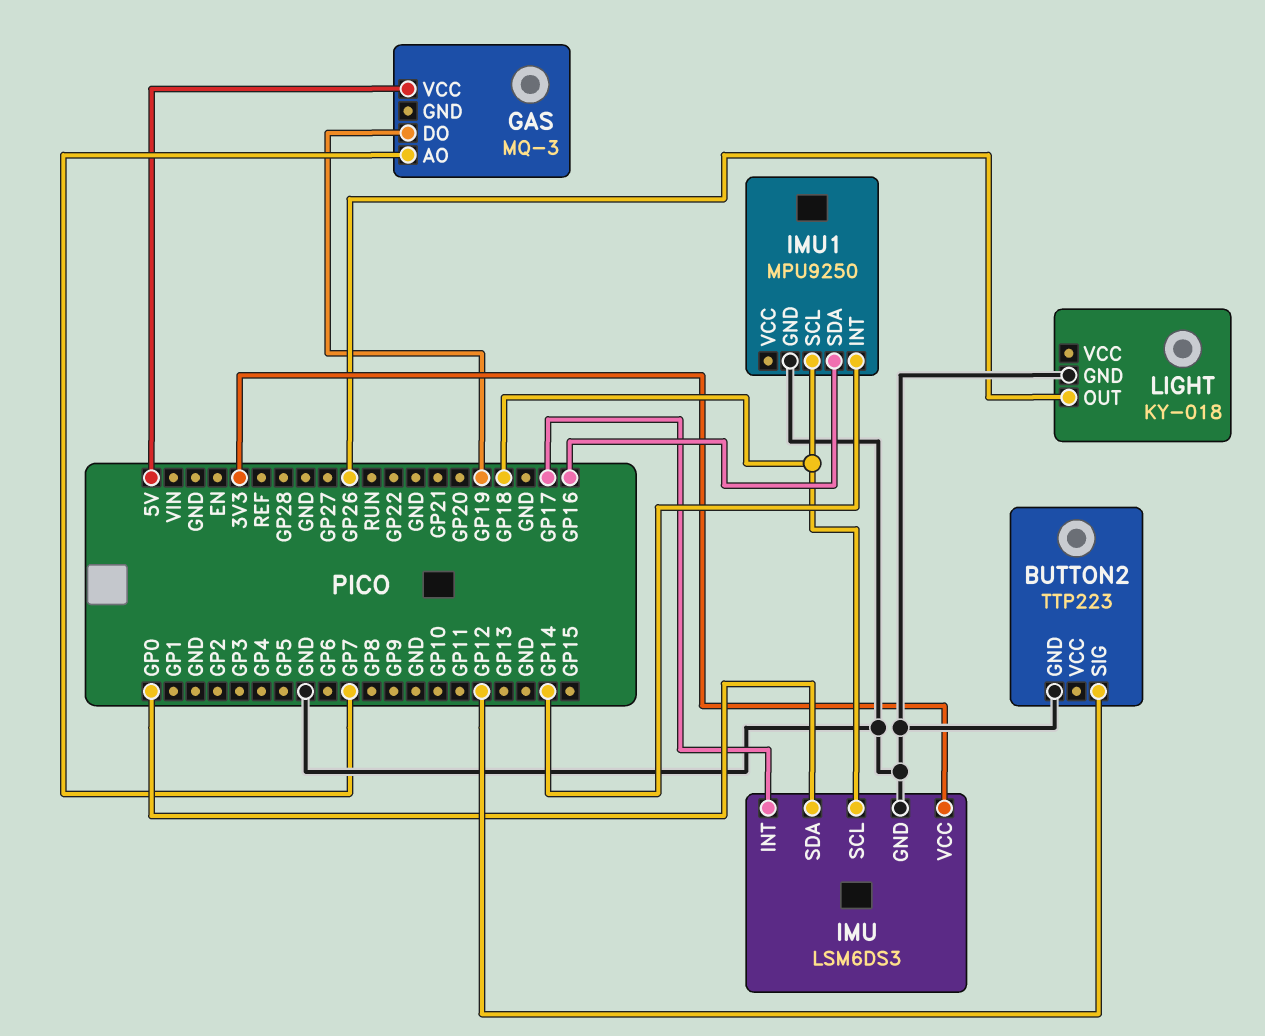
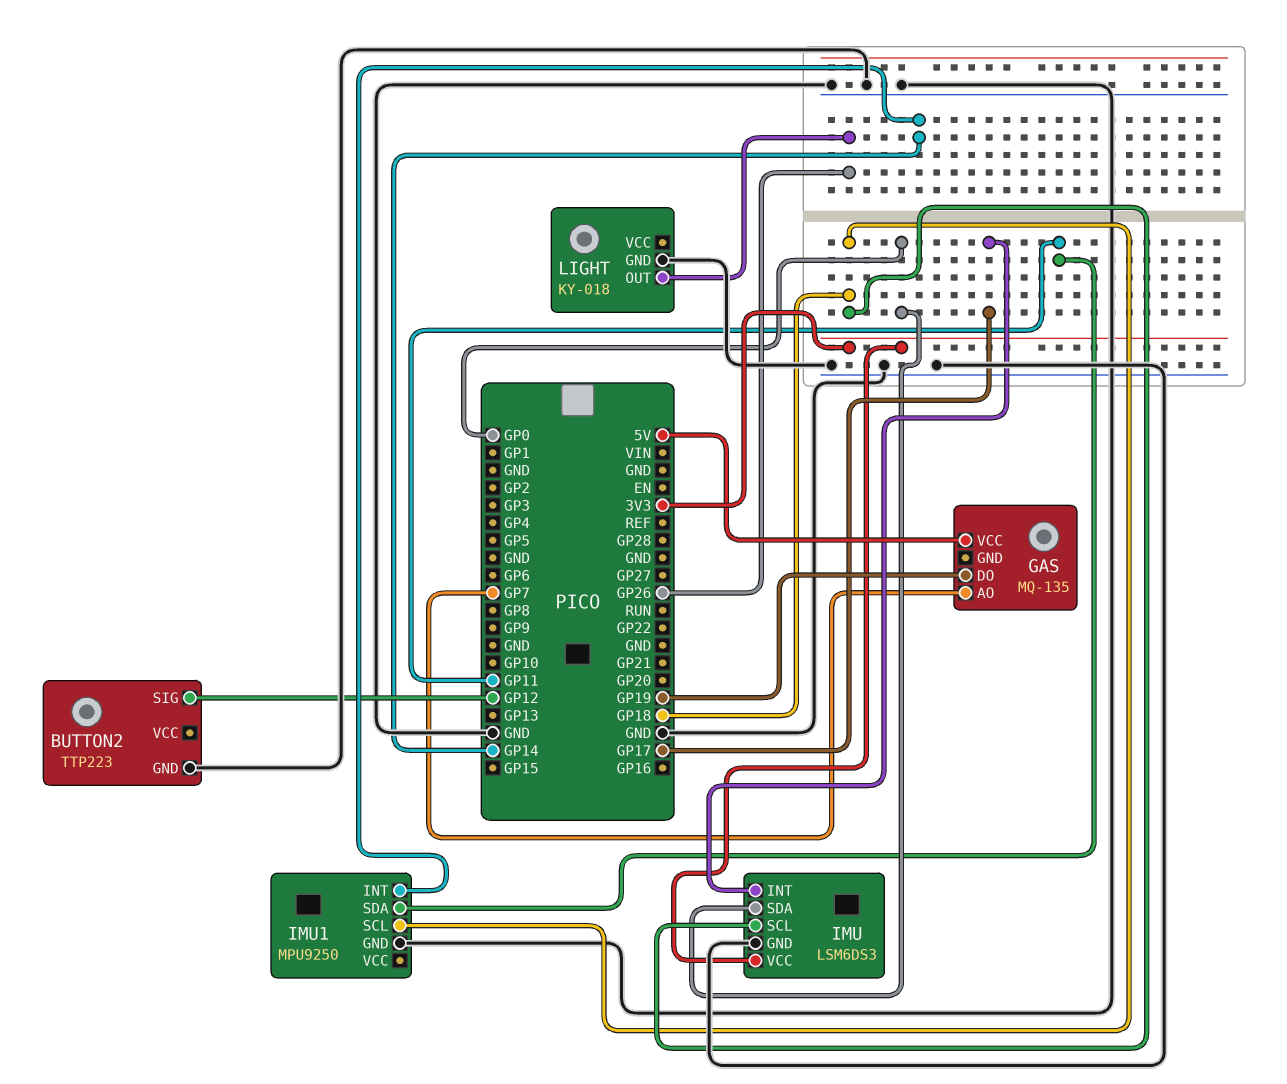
GAS: MQ-3 -> MQ-135
IMU1 pin SDA: GP16 -> GP11

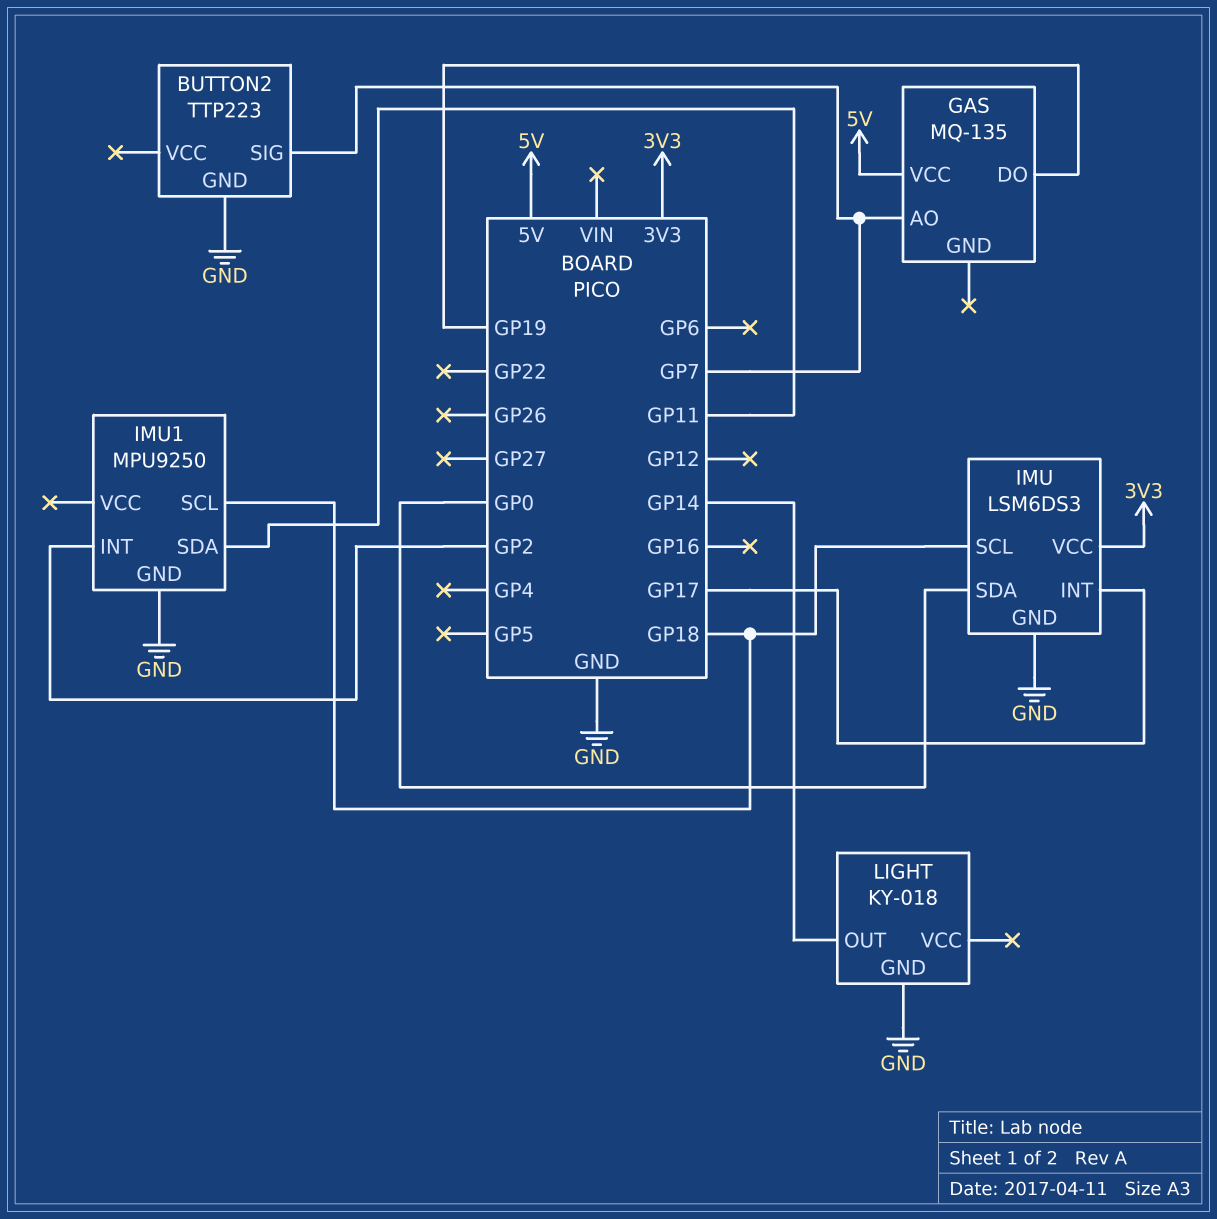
BUTTON2 pin SIG: GP12 -> GP7
IMU1 pin INT: GP14 -> GP2
LIGHT pin OUT: GP26 -> GP14

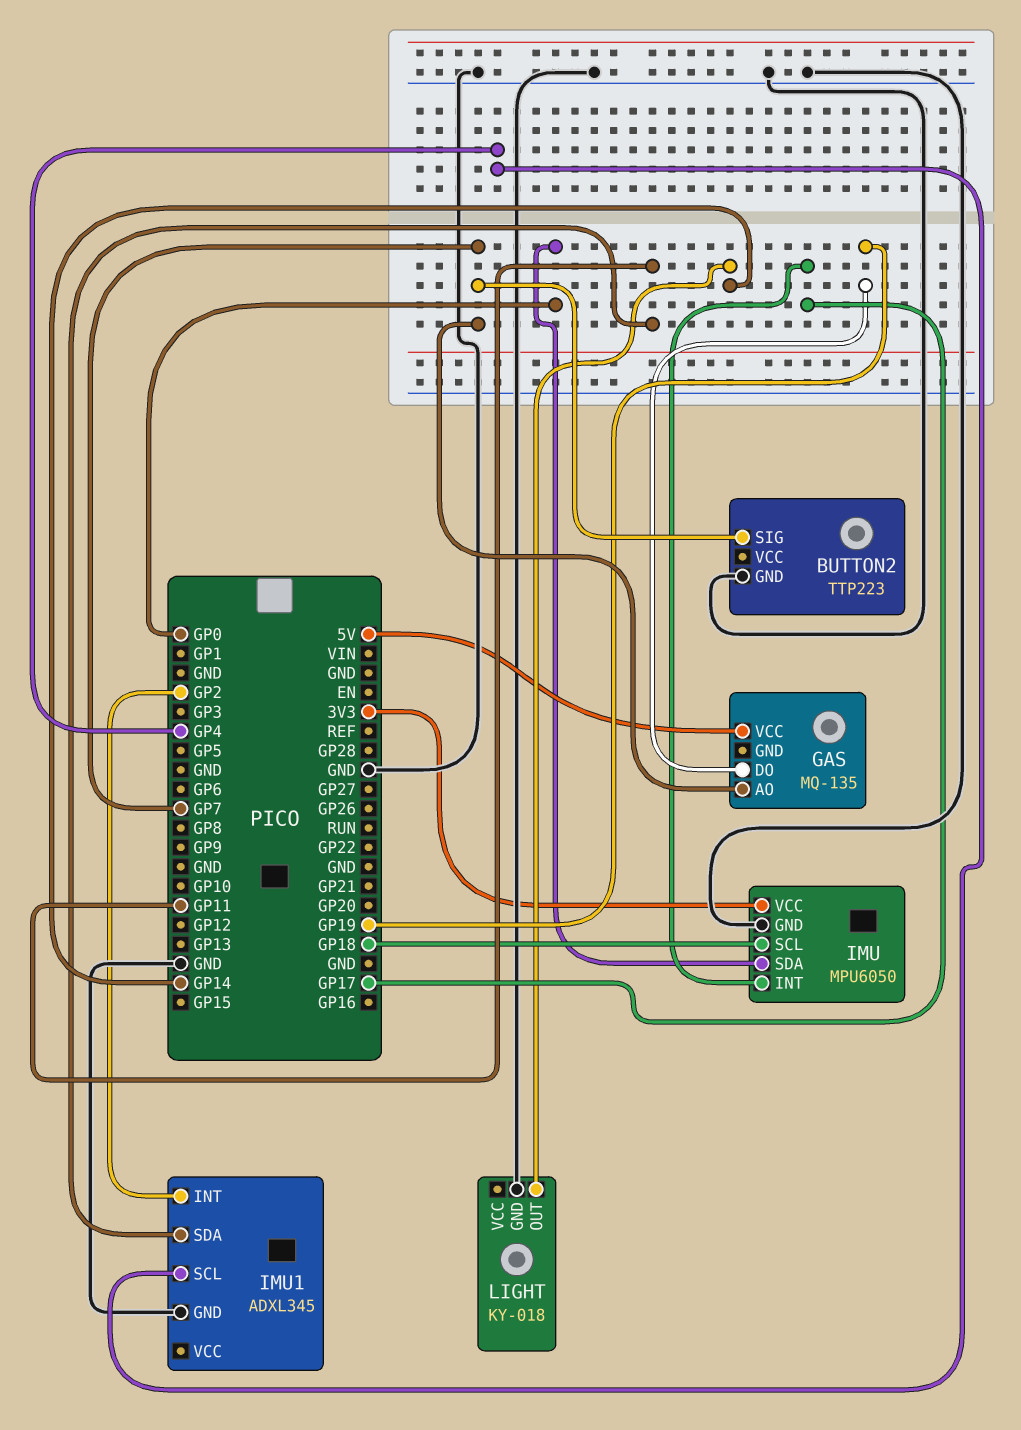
IMU: LSM6DS3 -> MPU6050
IMU1: MPU9250 -> ADXL345
IMU1 pin SCL: GP18 -> GP4

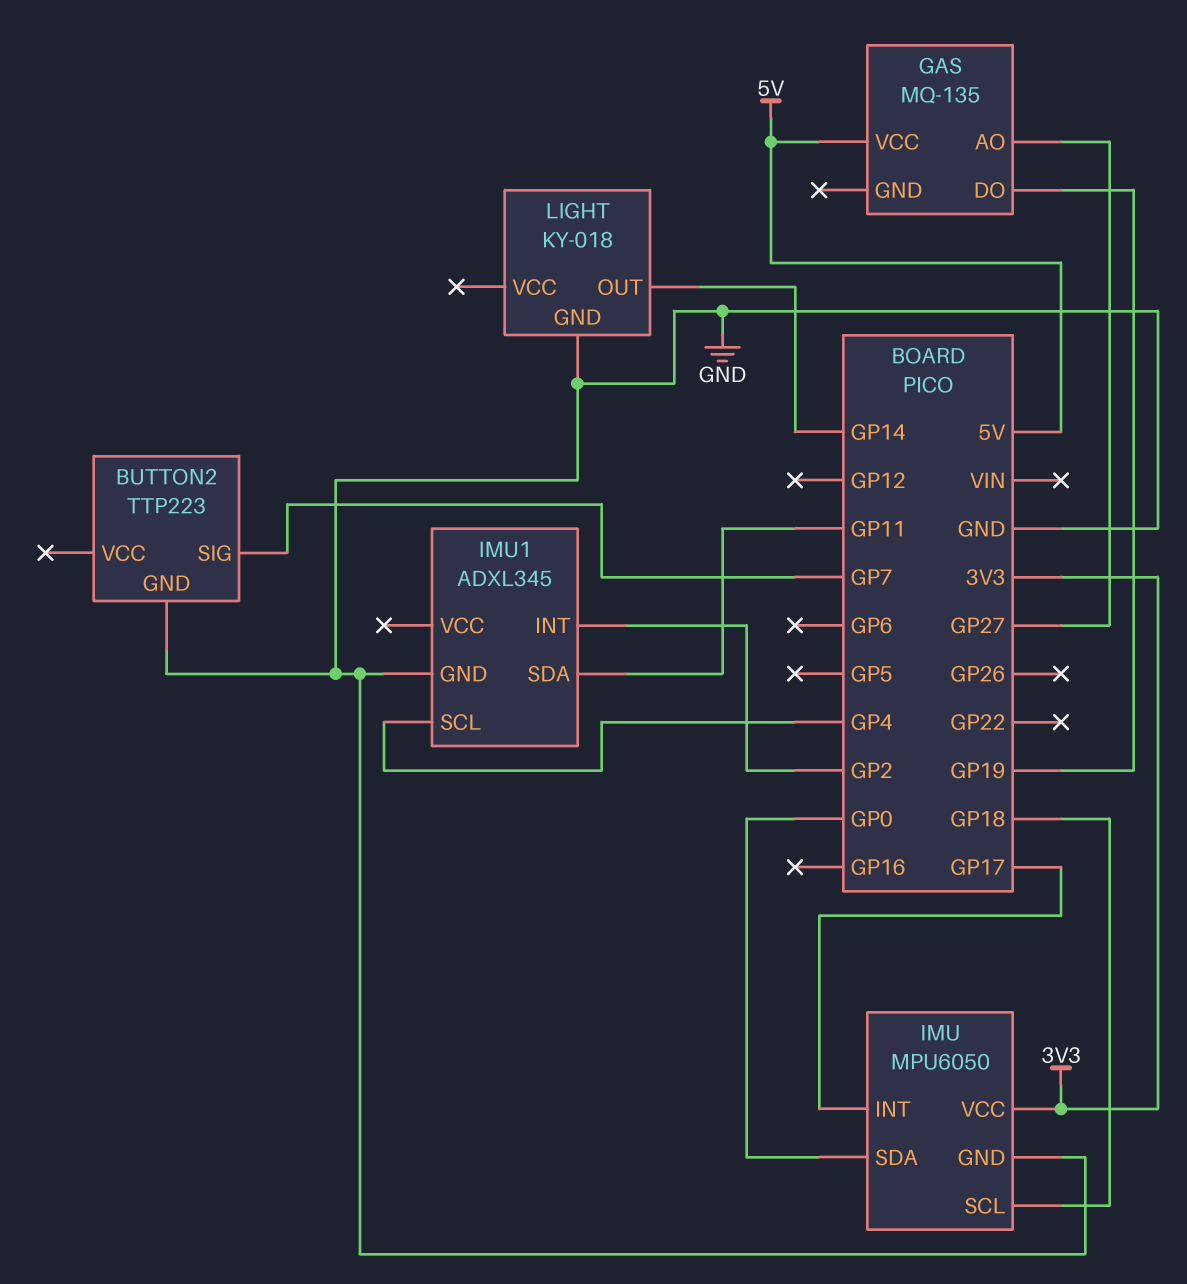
GAS pin AO: GP7 -> GP27

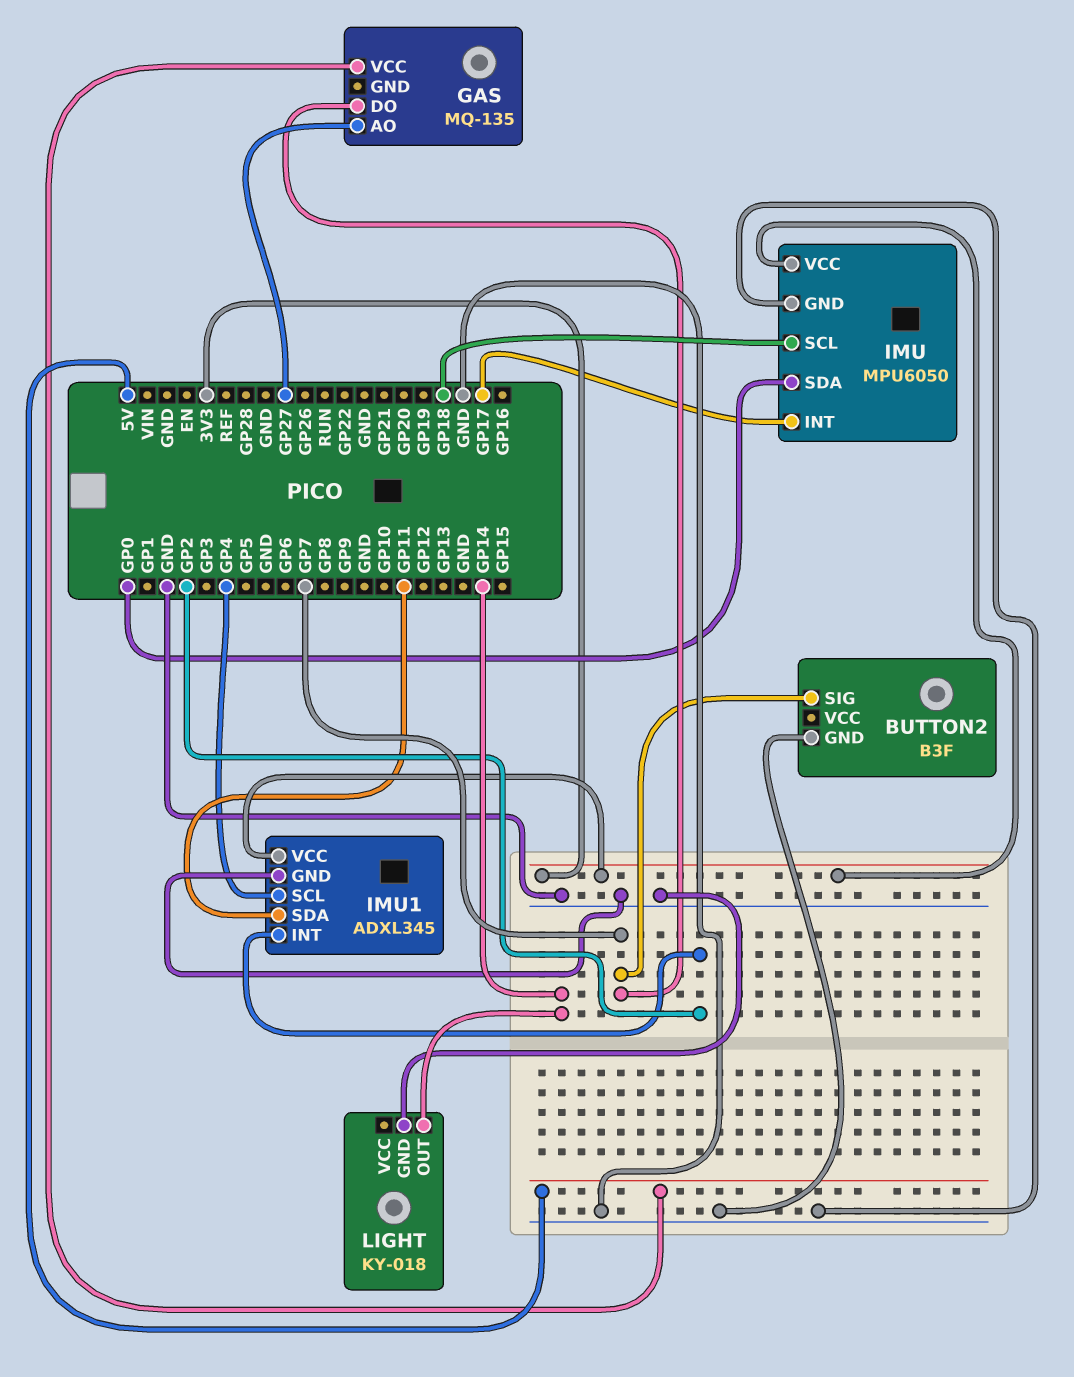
BUTTON2: TTP223 -> B3F
GAS pin DO: GP19 -> GP7
IMU1 pin VCC: none -> 3V3

